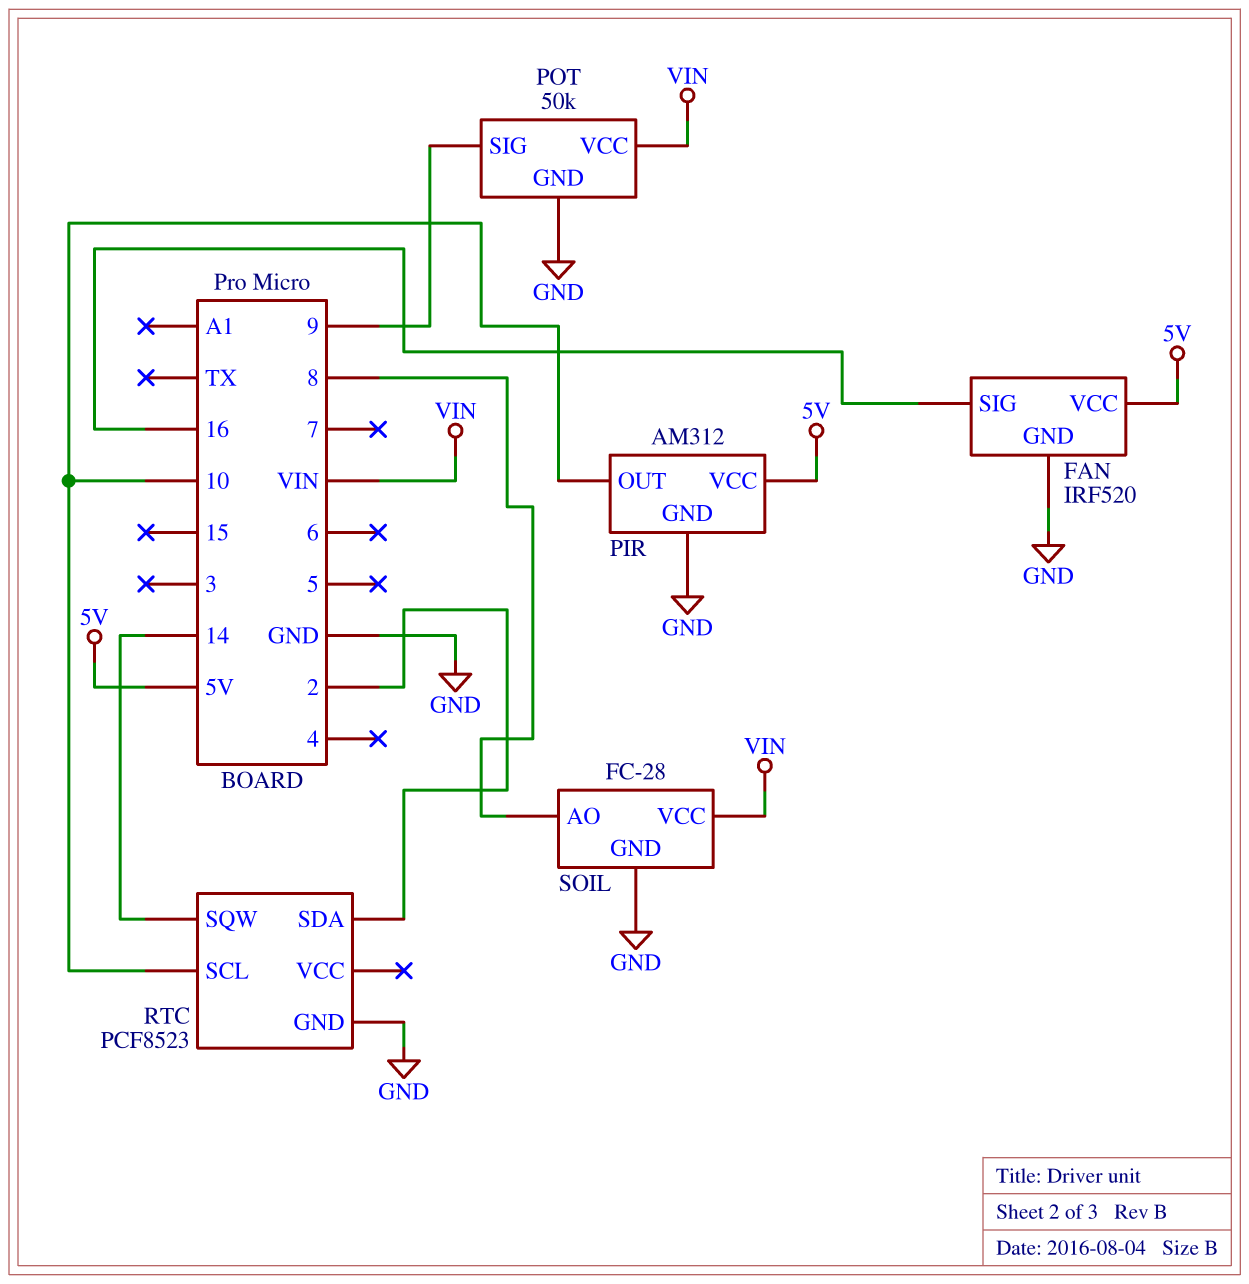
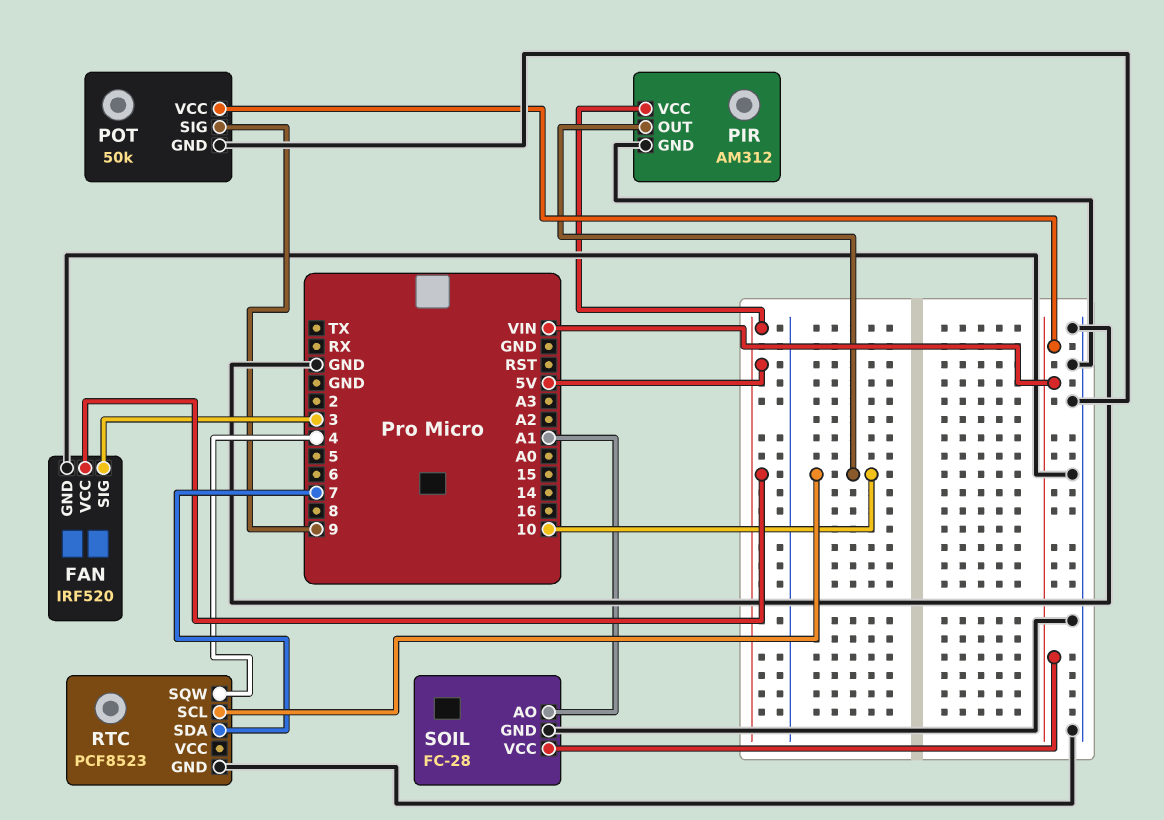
FAN pin SIG: 16 -> 3
RTC pin SDA: 2 -> 7
RTC pin SQW: 14 -> 4
SOIL pin AO: 8 -> A1

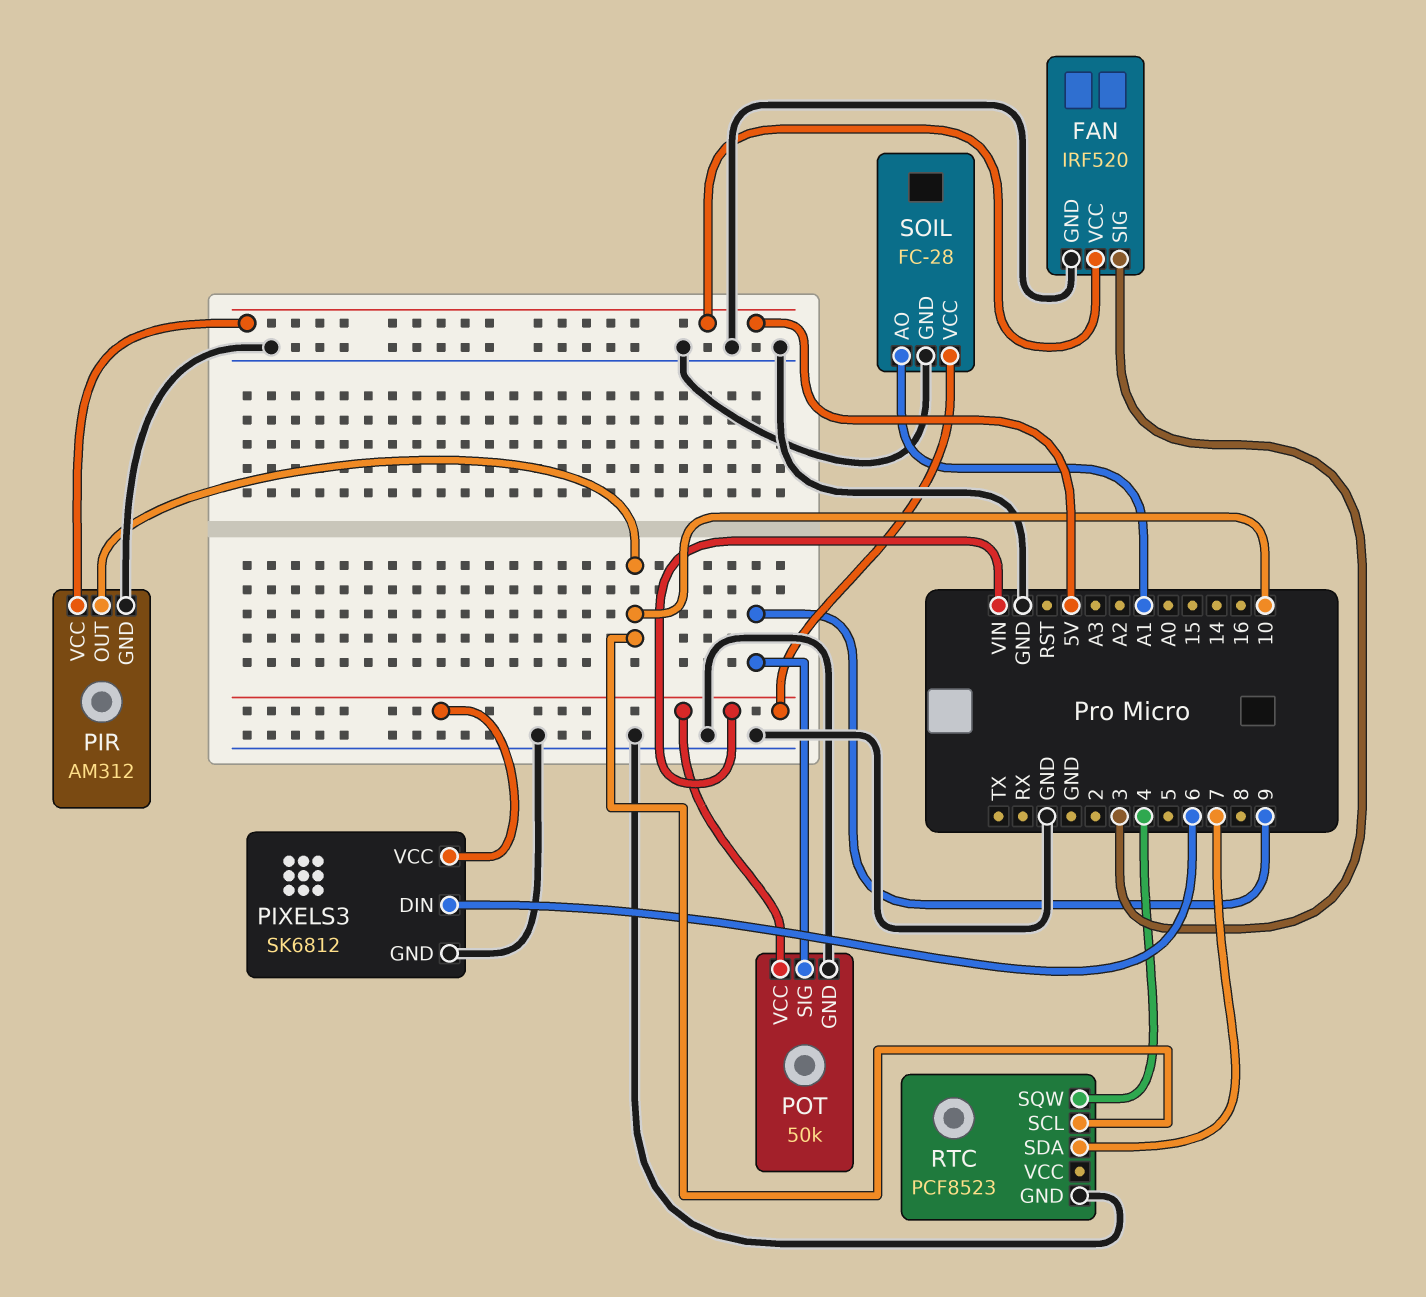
PIXELS3: none -> SK6812
PIXELS3 pin DIN: none -> 6
PIXELS3 pin GND: none -> GND
PIXELS3 pin VCC: none -> VIN

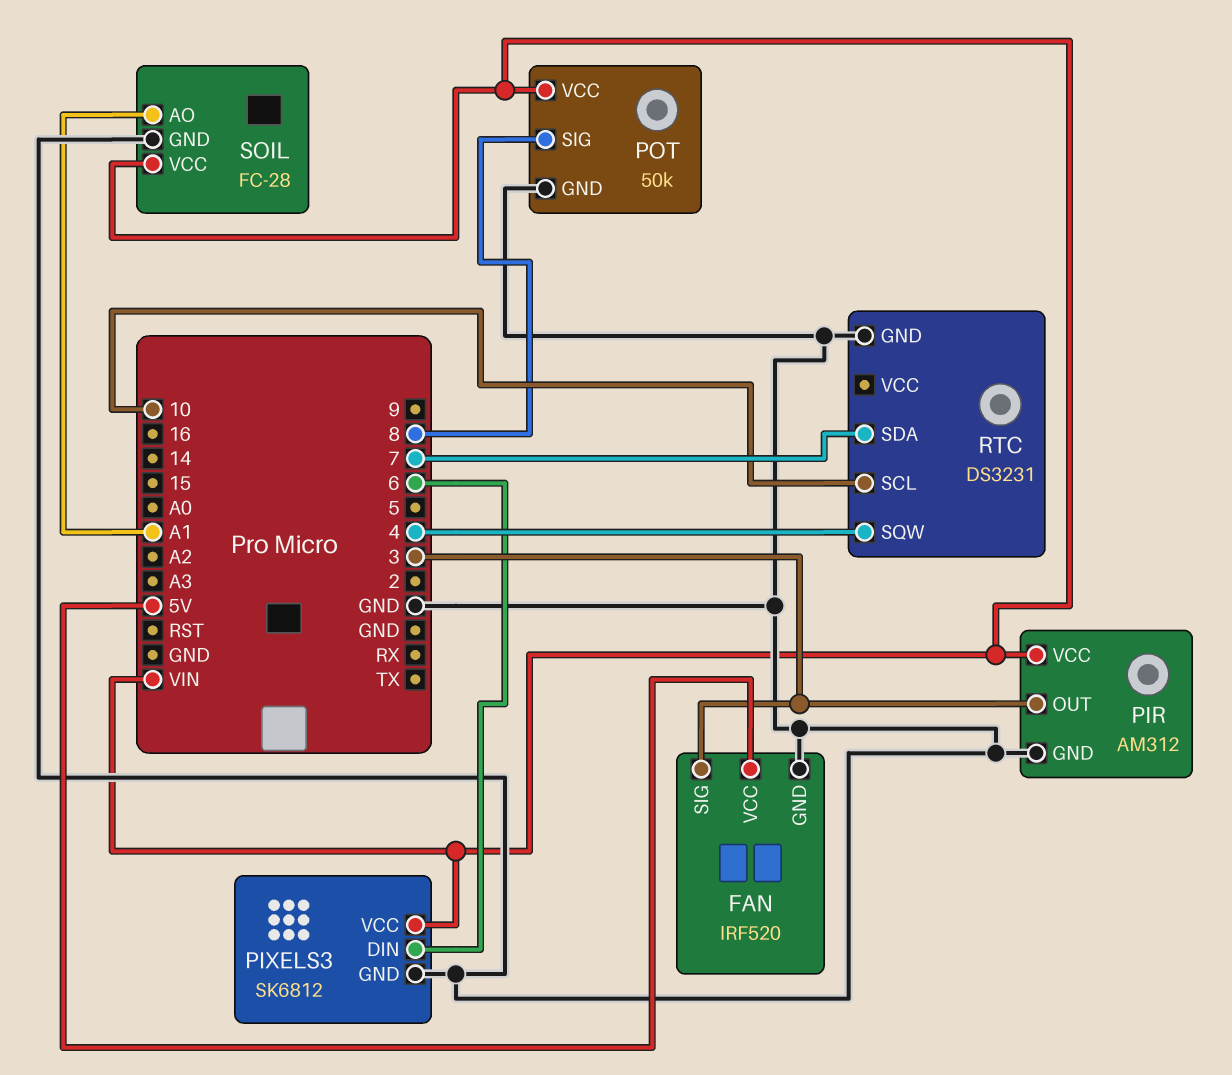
PIR pin OUT: 10 -> 3
PIR pin VCC: 5V -> VIN
POT pin SIG: 9 -> 8
RTC: PCF8523 -> DS3231

